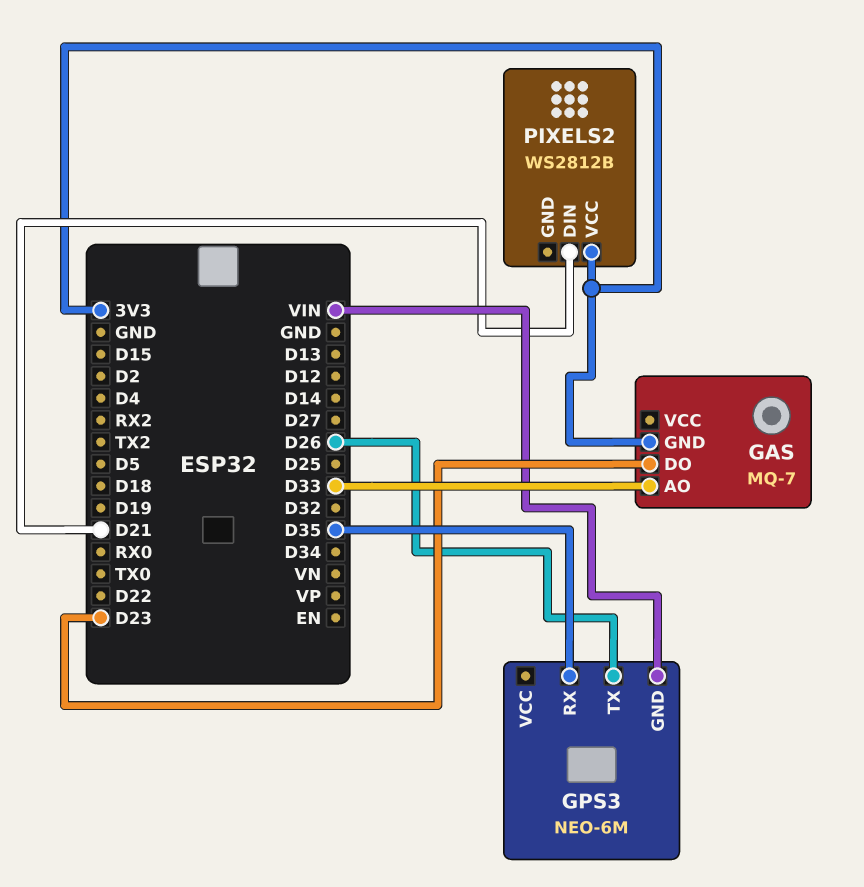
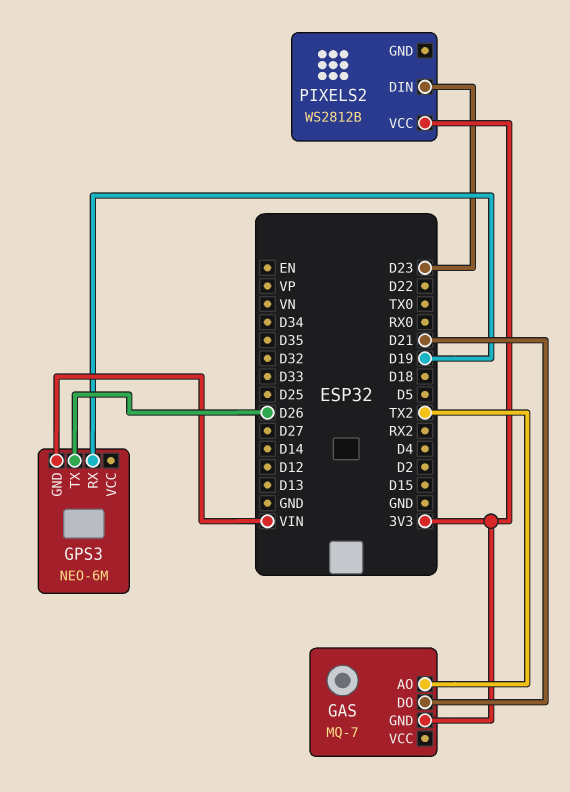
GAS pin AO: D33 -> TX2
GAS pin DO: D23 -> D21
GPS3 pin RX: D35 -> D19
PIXELS2 pin DIN: D21 -> D23

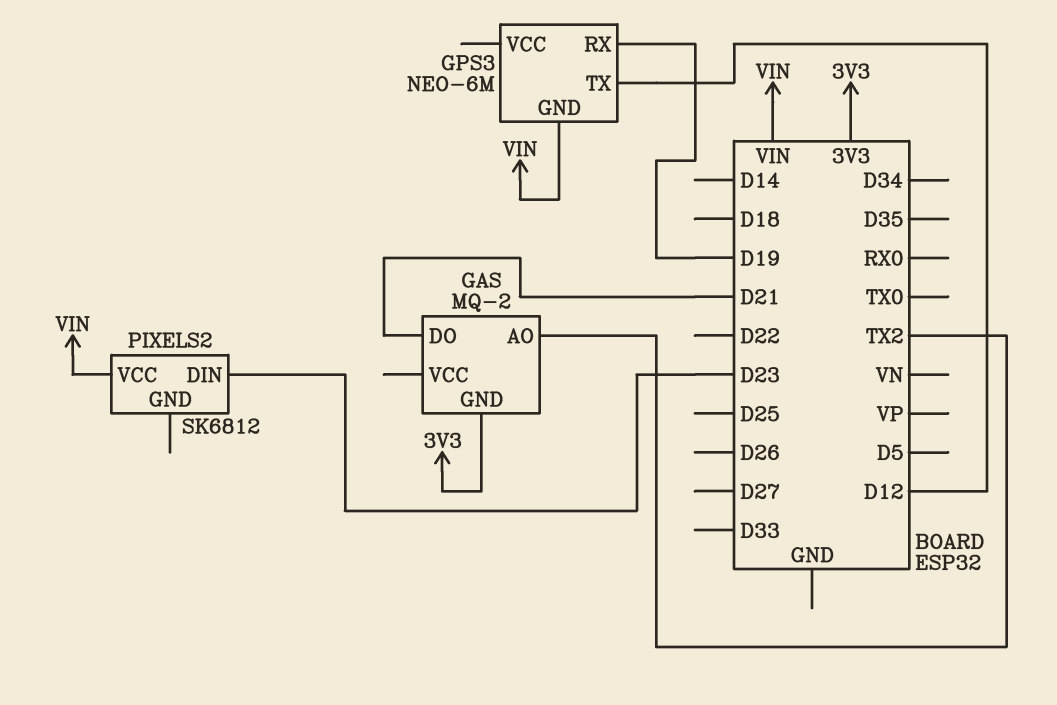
GAS: MQ-7 -> MQ-2
GPS3 pin TX: D26 -> D12
PIXELS2: WS2812B -> SK6812
PIXELS2 pin VCC: 3V3 -> VIN

